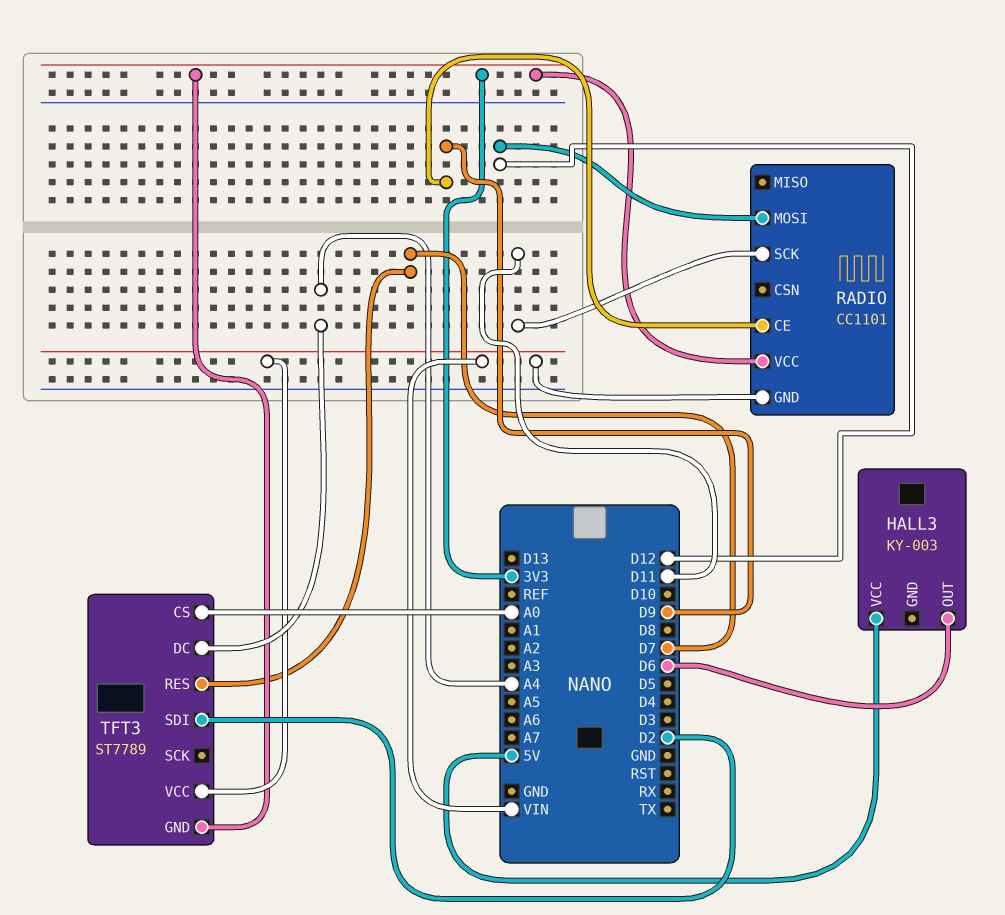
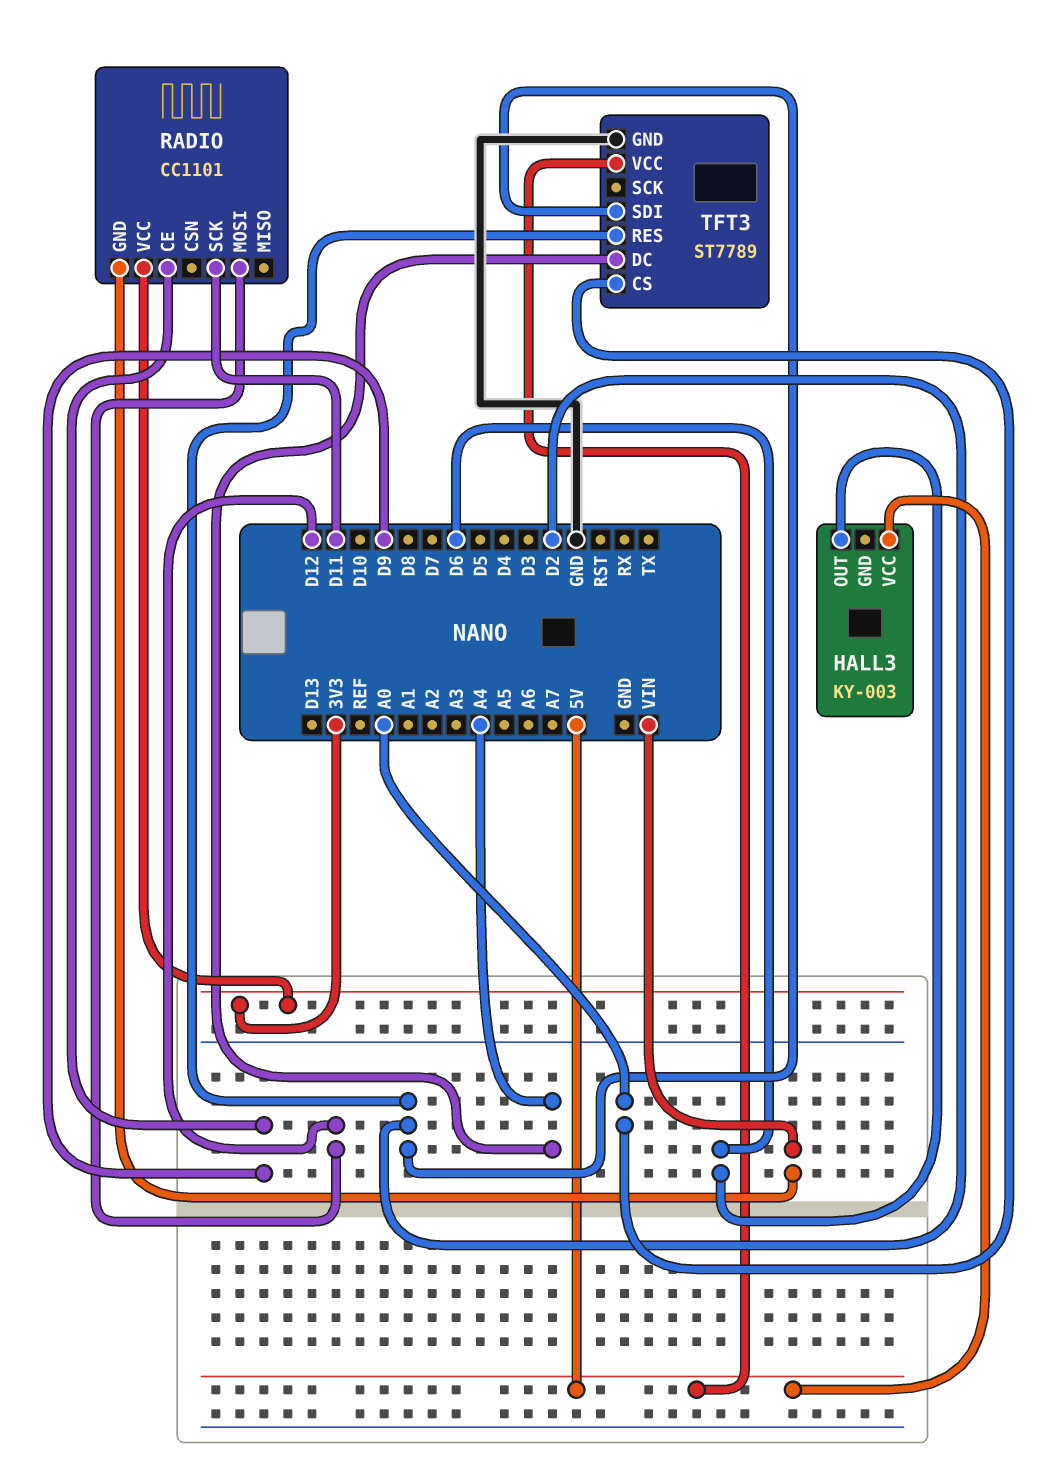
TFT3 pin GND: 3V3 -> GND
TFT3 pin RES: D7 -> D2
TFT3 pin VCC: VIN -> 5V

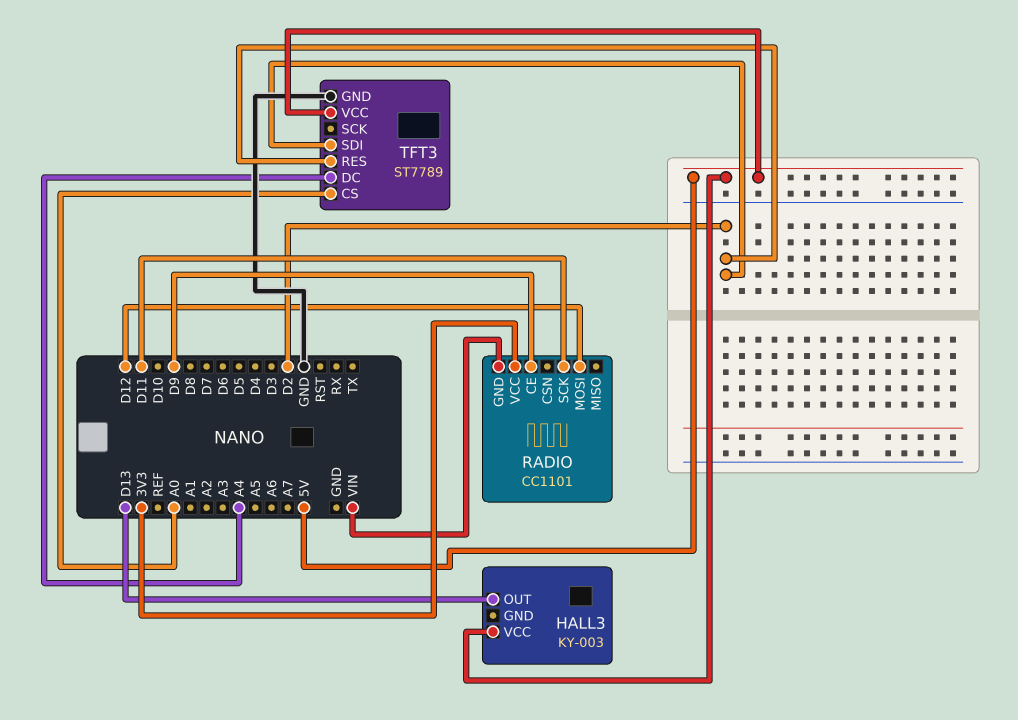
HALL3 pin OUT: D6 -> D13

